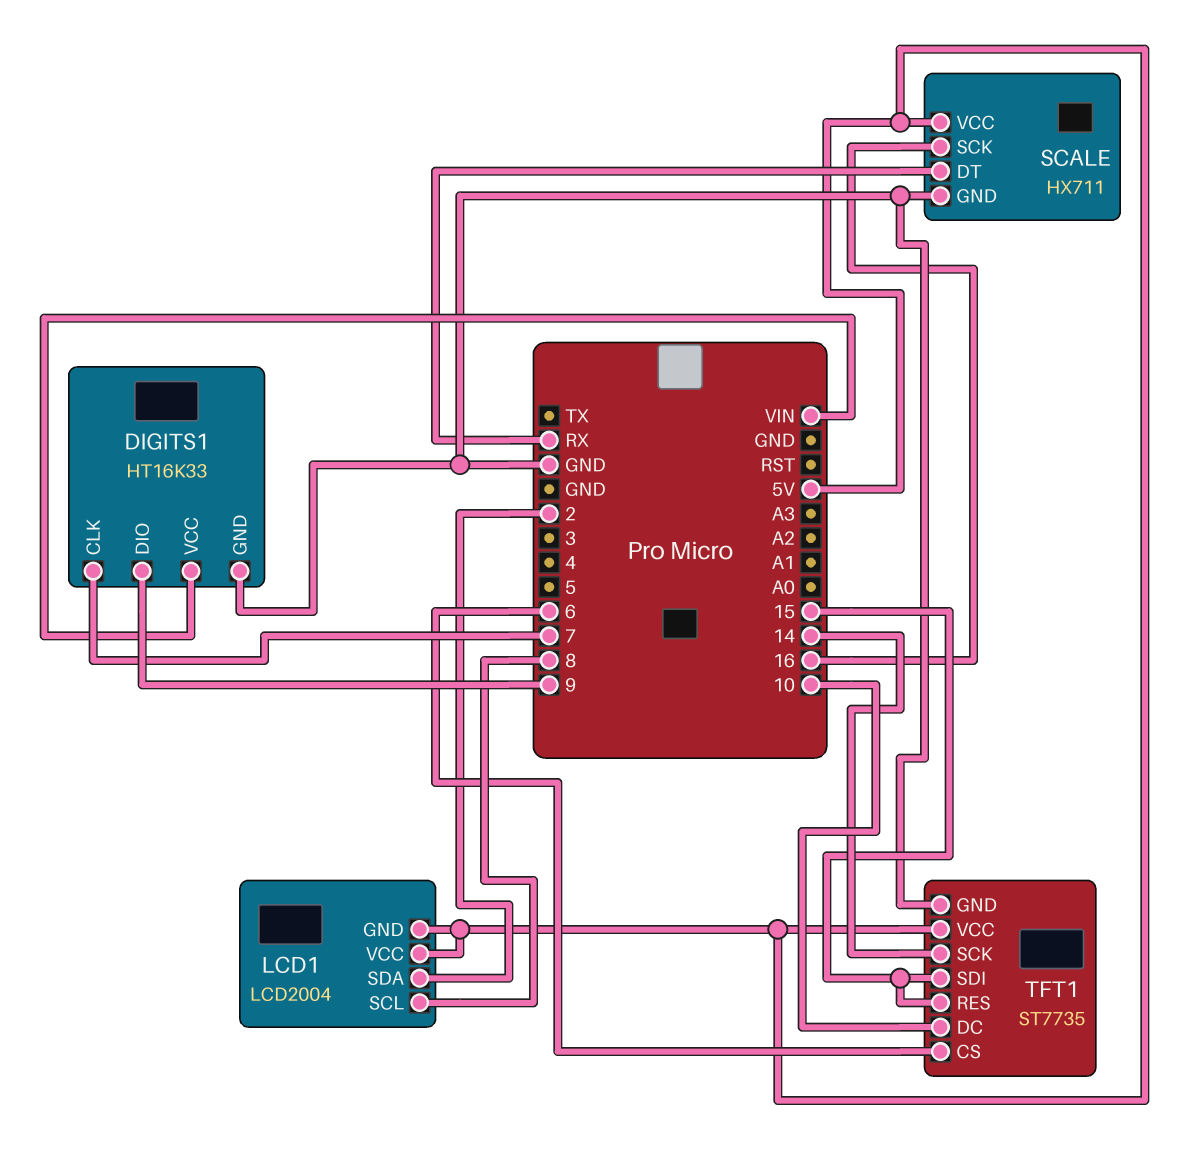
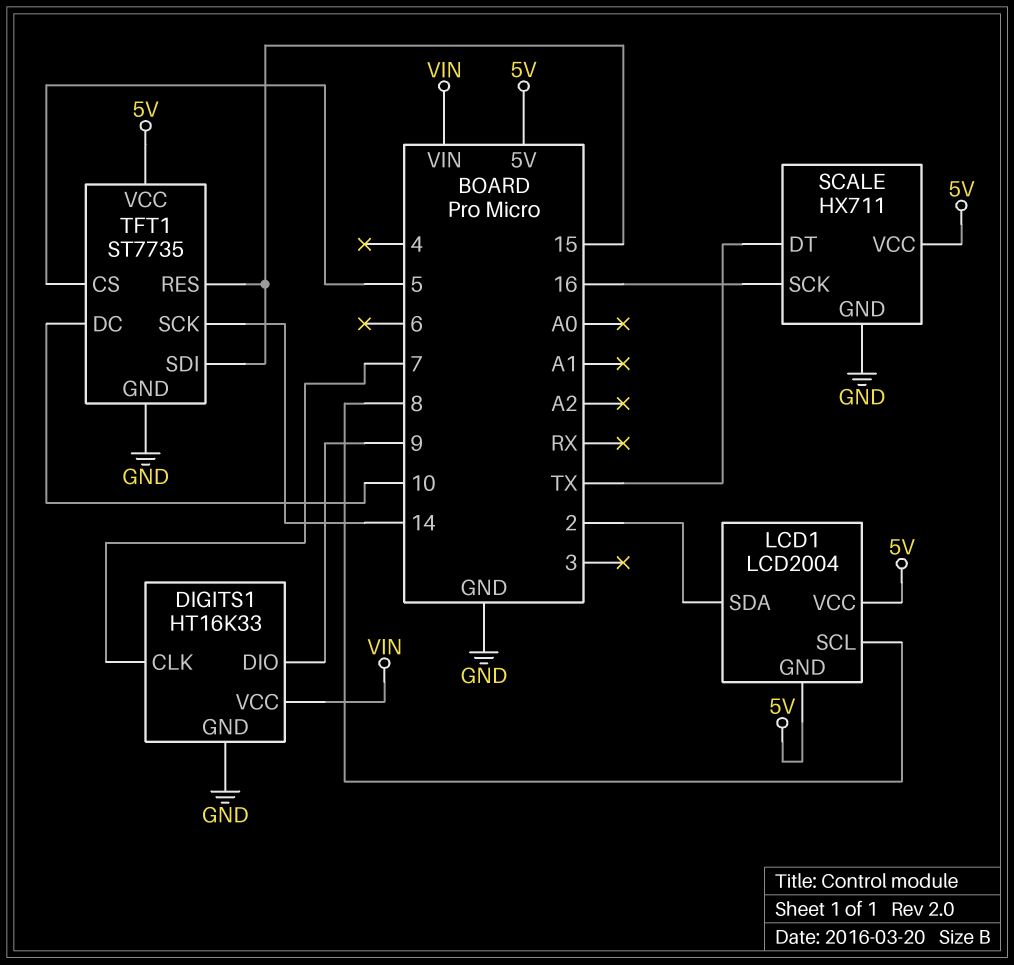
SCALE pin DT: RX -> TX
TFT1 pin CS: 6 -> 5

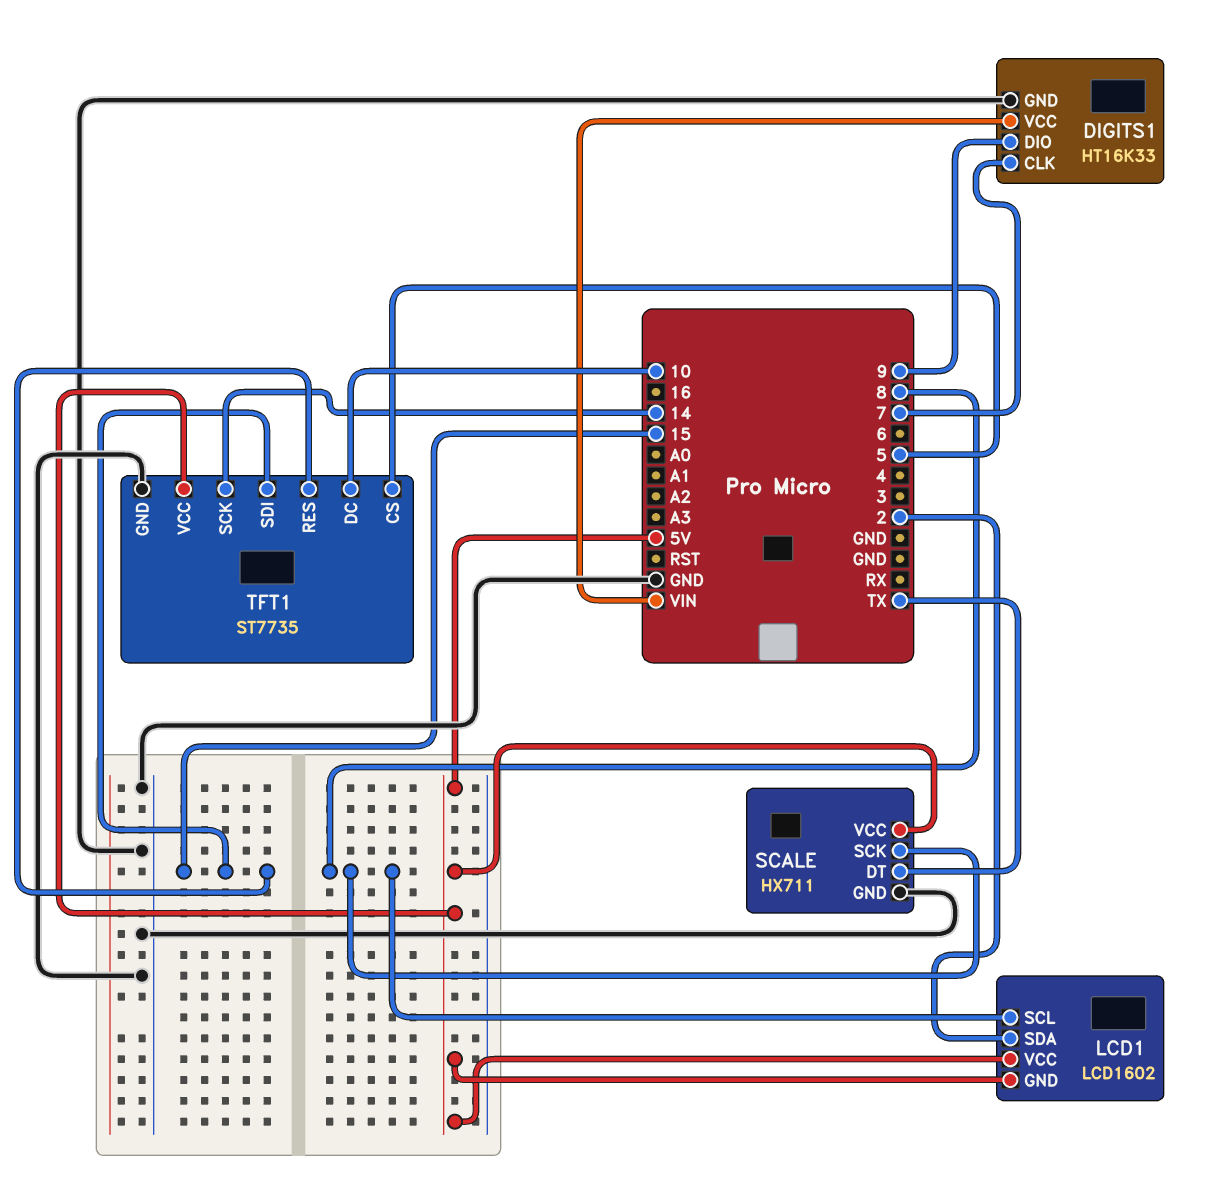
LCD1: LCD2004 -> LCD1602
SCALE pin SCK: 16 -> 8

